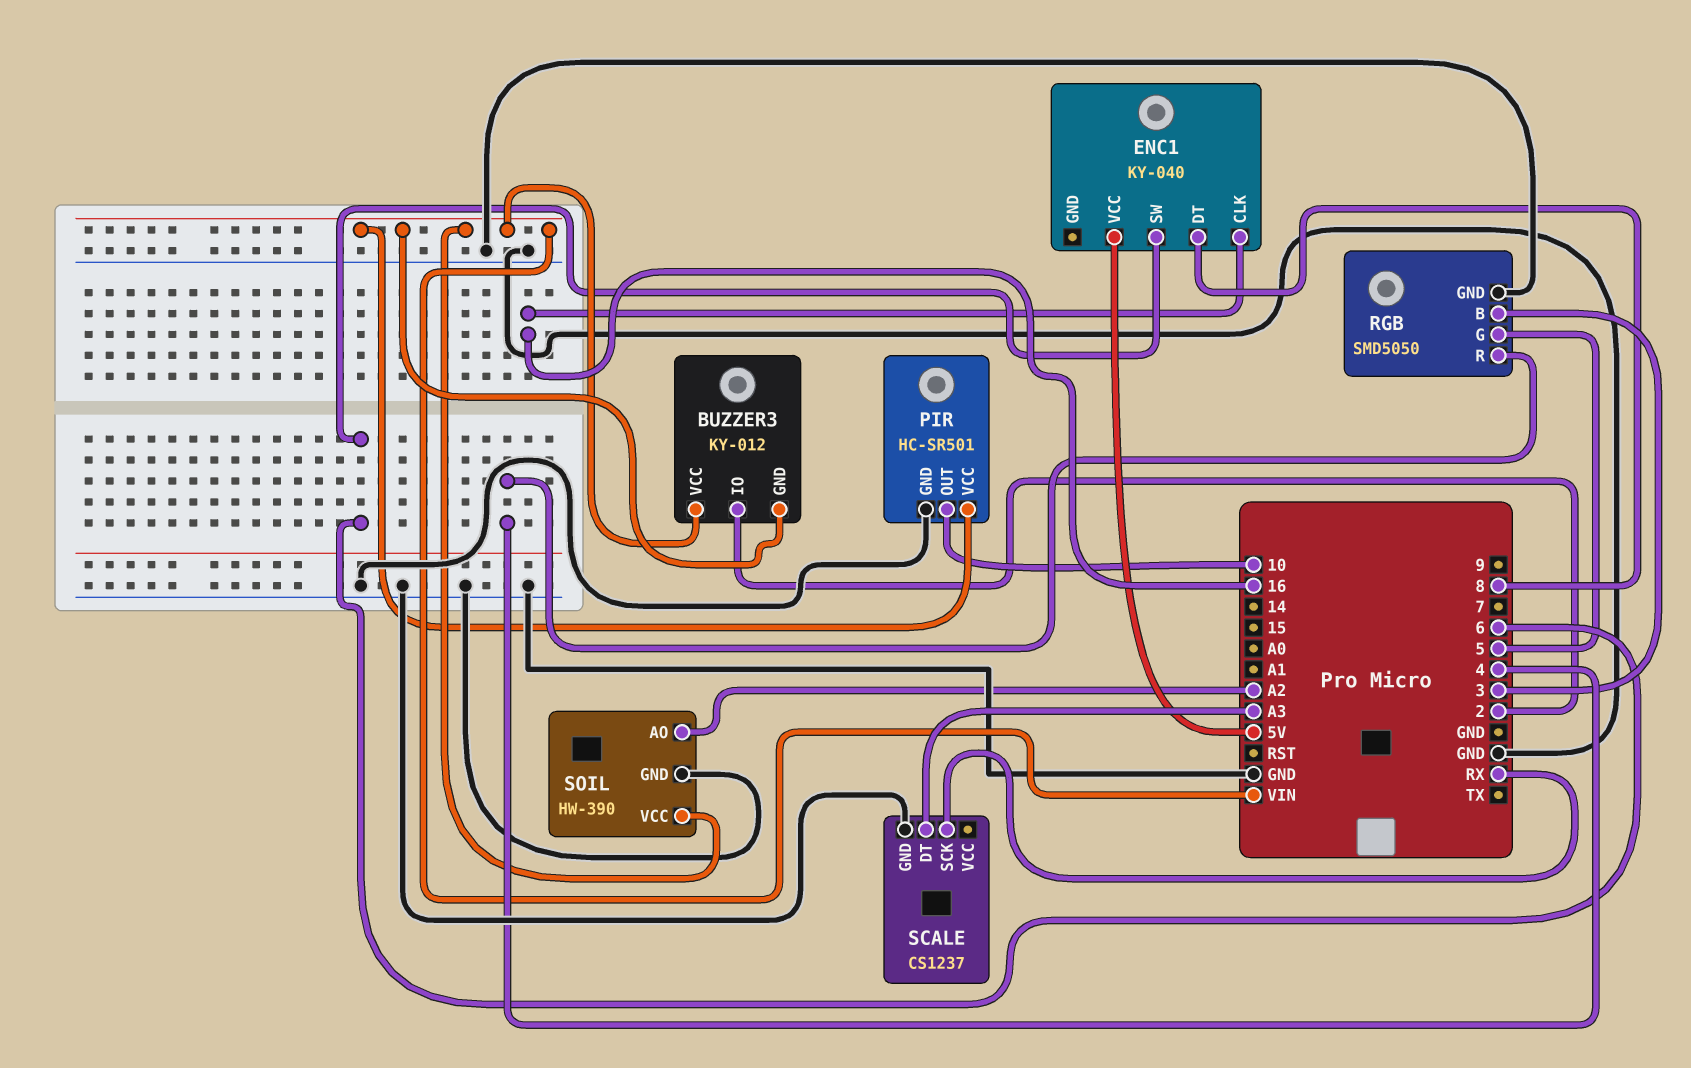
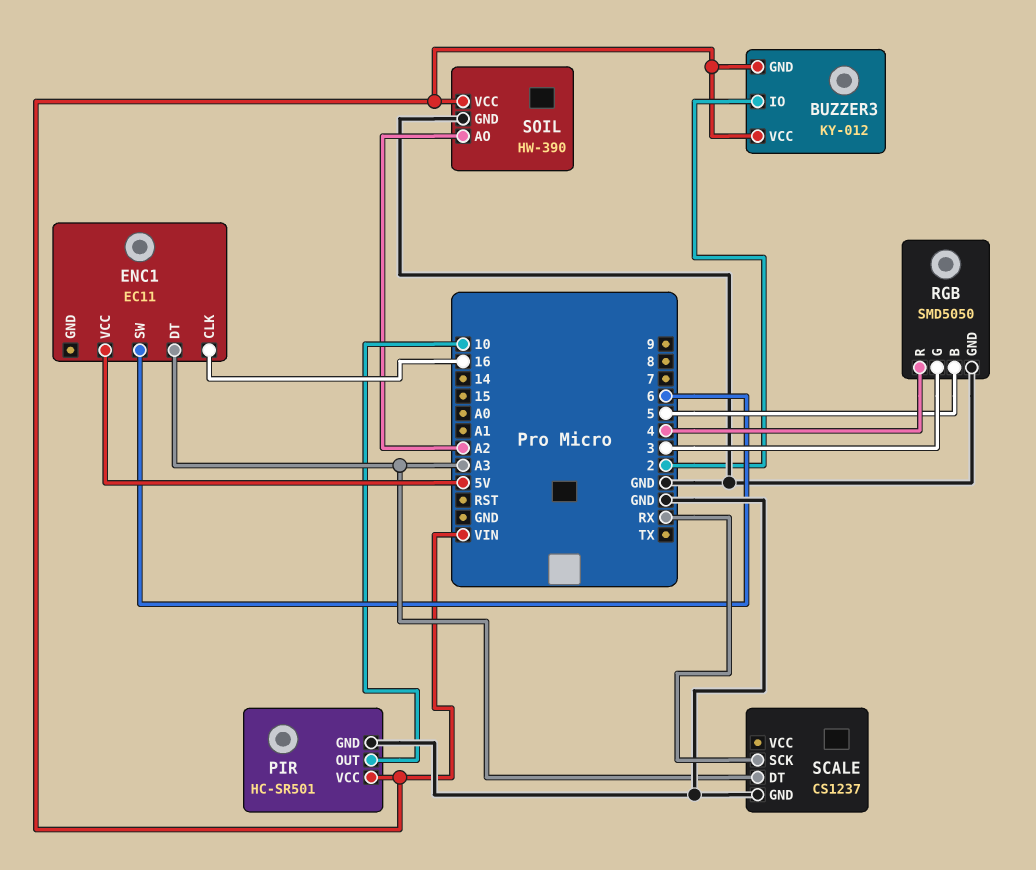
ENC1: KY-040 -> EC11
ENC1 pin DT: 8 -> A3
RGB pin B: 3 -> 5
RGB pin G: 5 -> 3

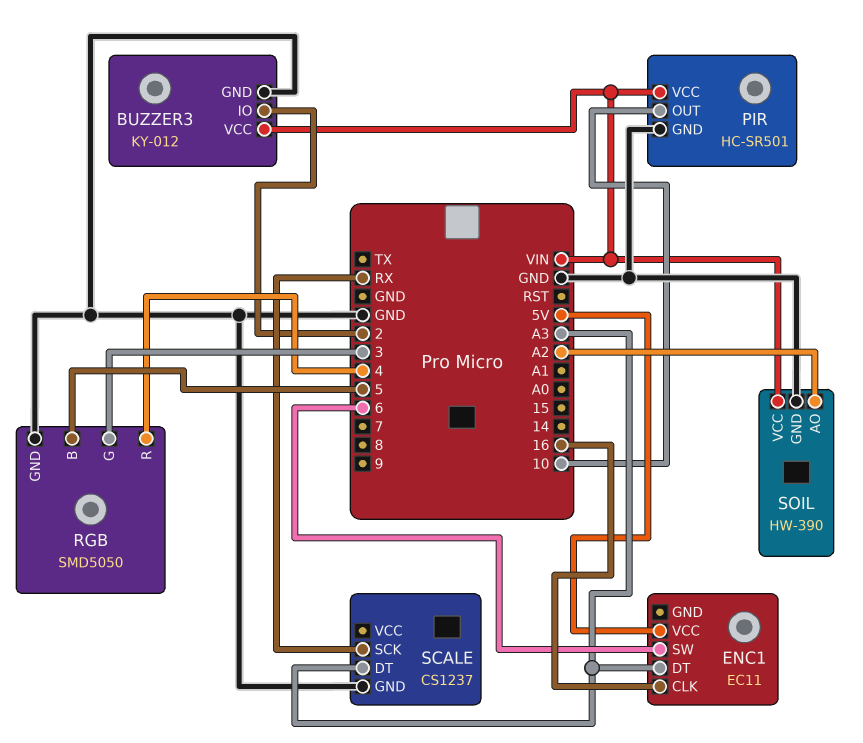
BUZZER3 pin GND: VIN -> GND

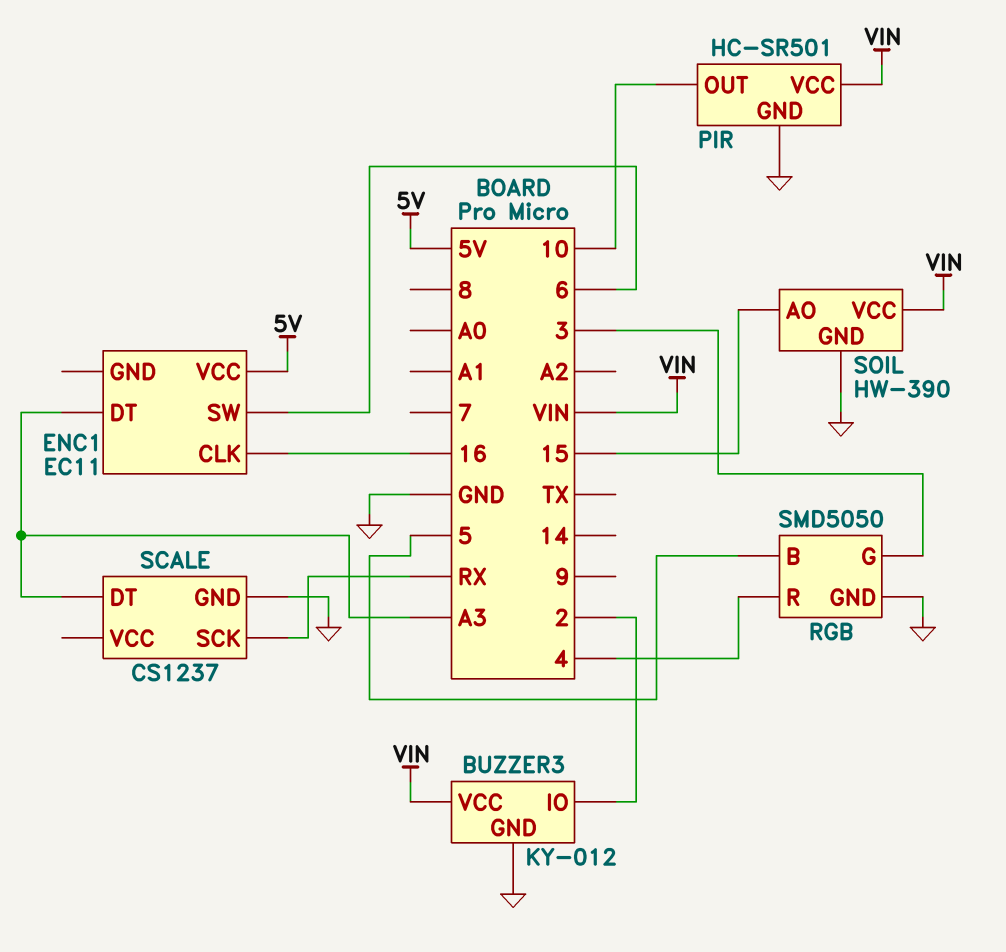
SOIL pin AO: A2 -> 15

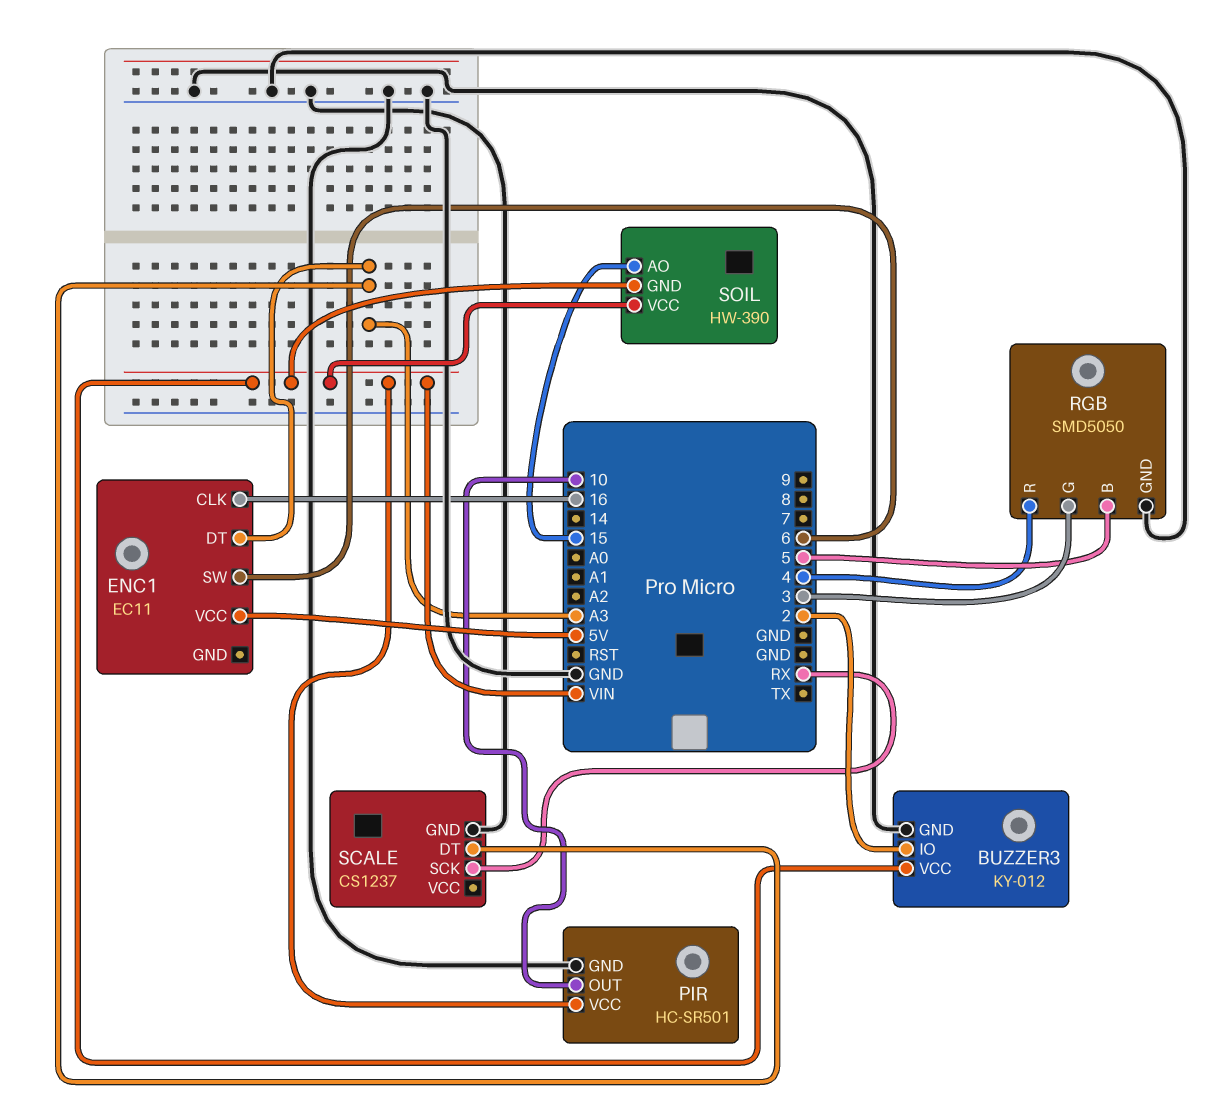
SOIL pin GND: GND -> VIN

